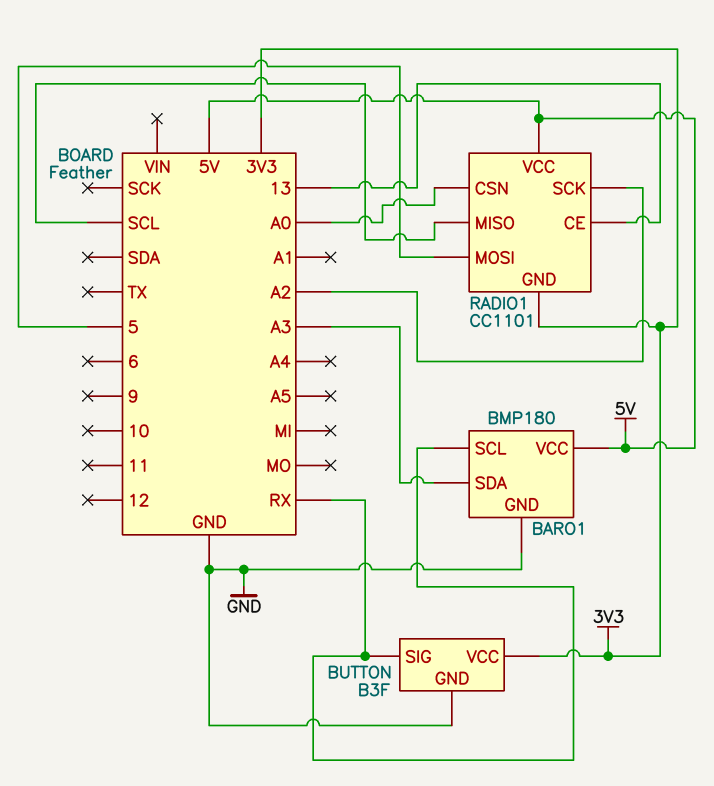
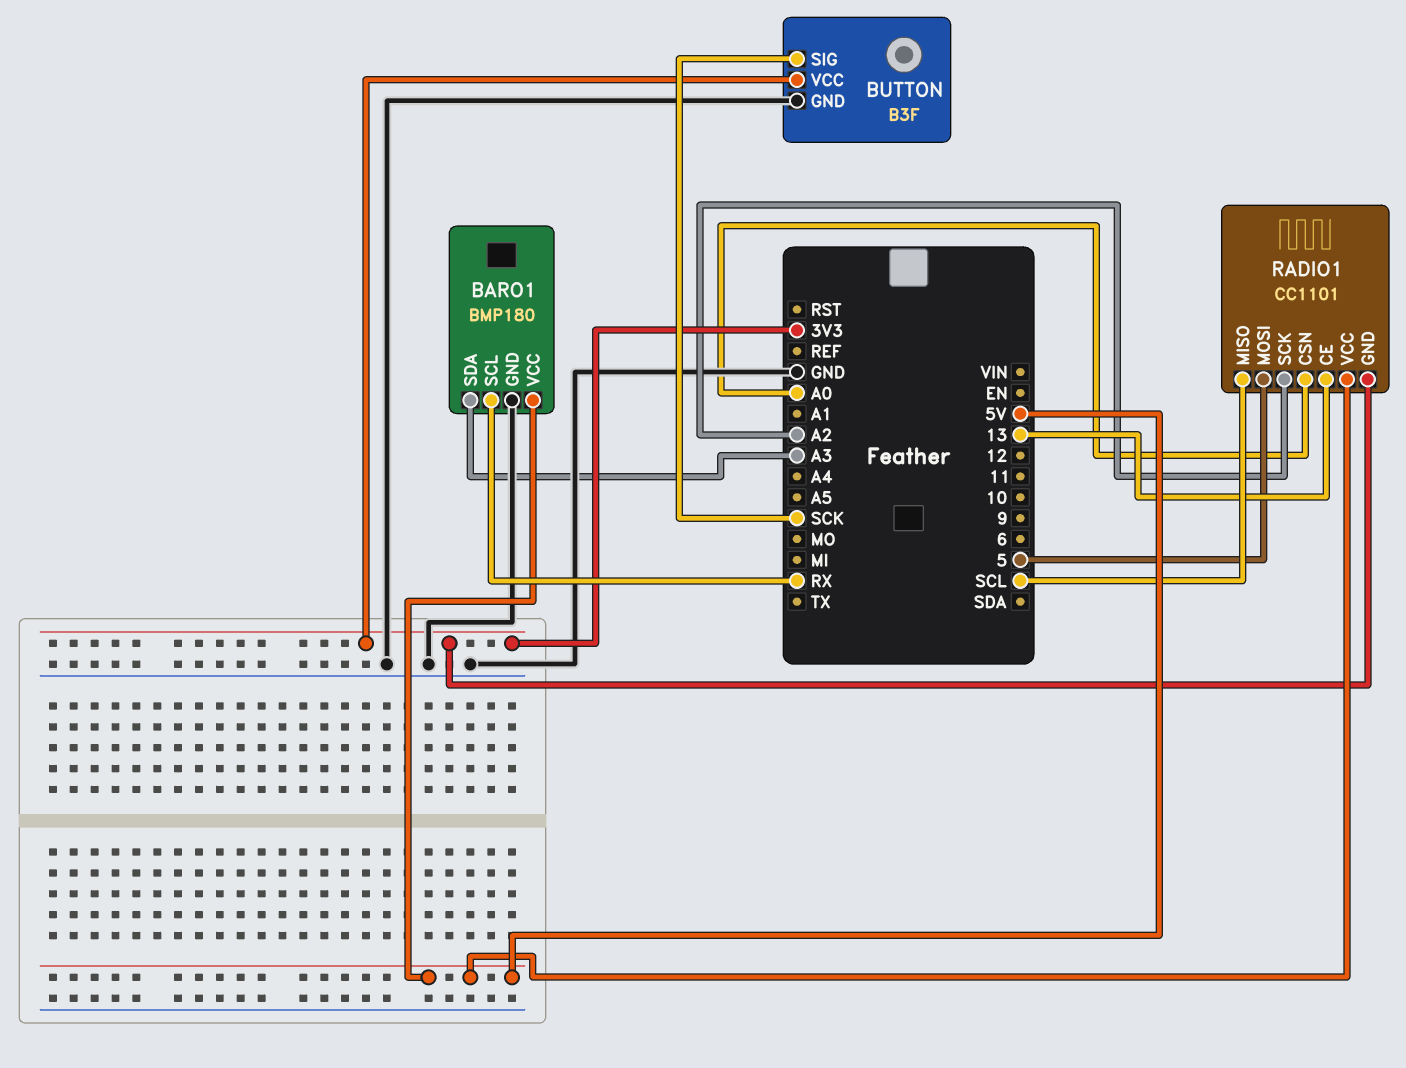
BUTTON pin SIG: RX -> SCK

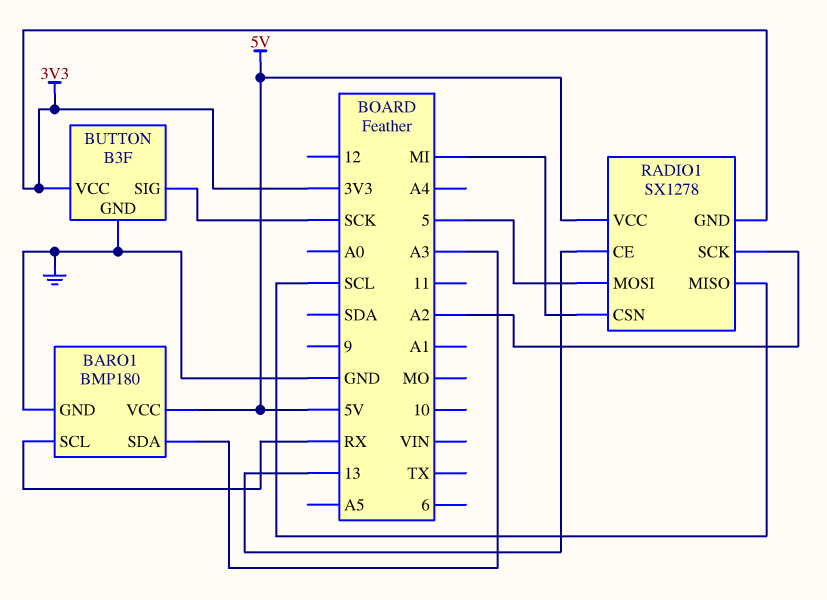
RADIO1: CC1101 -> SX1278
RADIO1 pin CSN: A0 -> MI

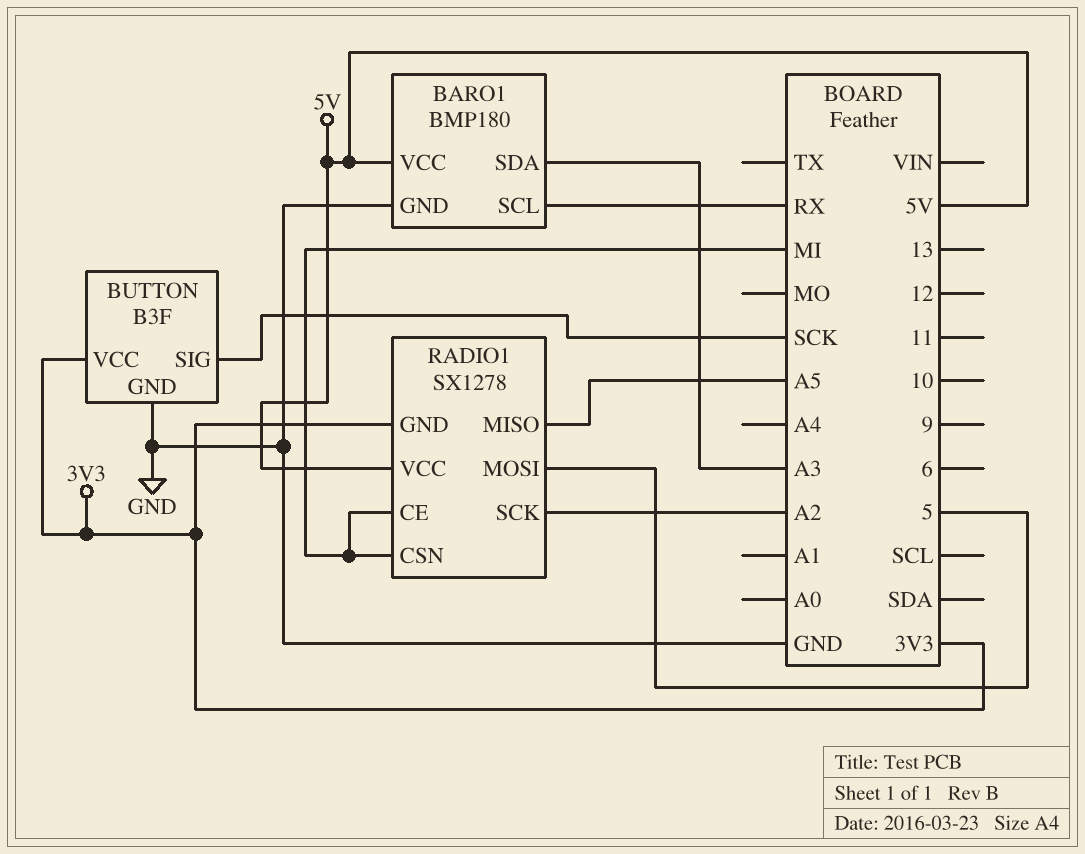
RADIO1 pin CE: 13 -> MI
RADIO1 pin MISO: SCL -> A5

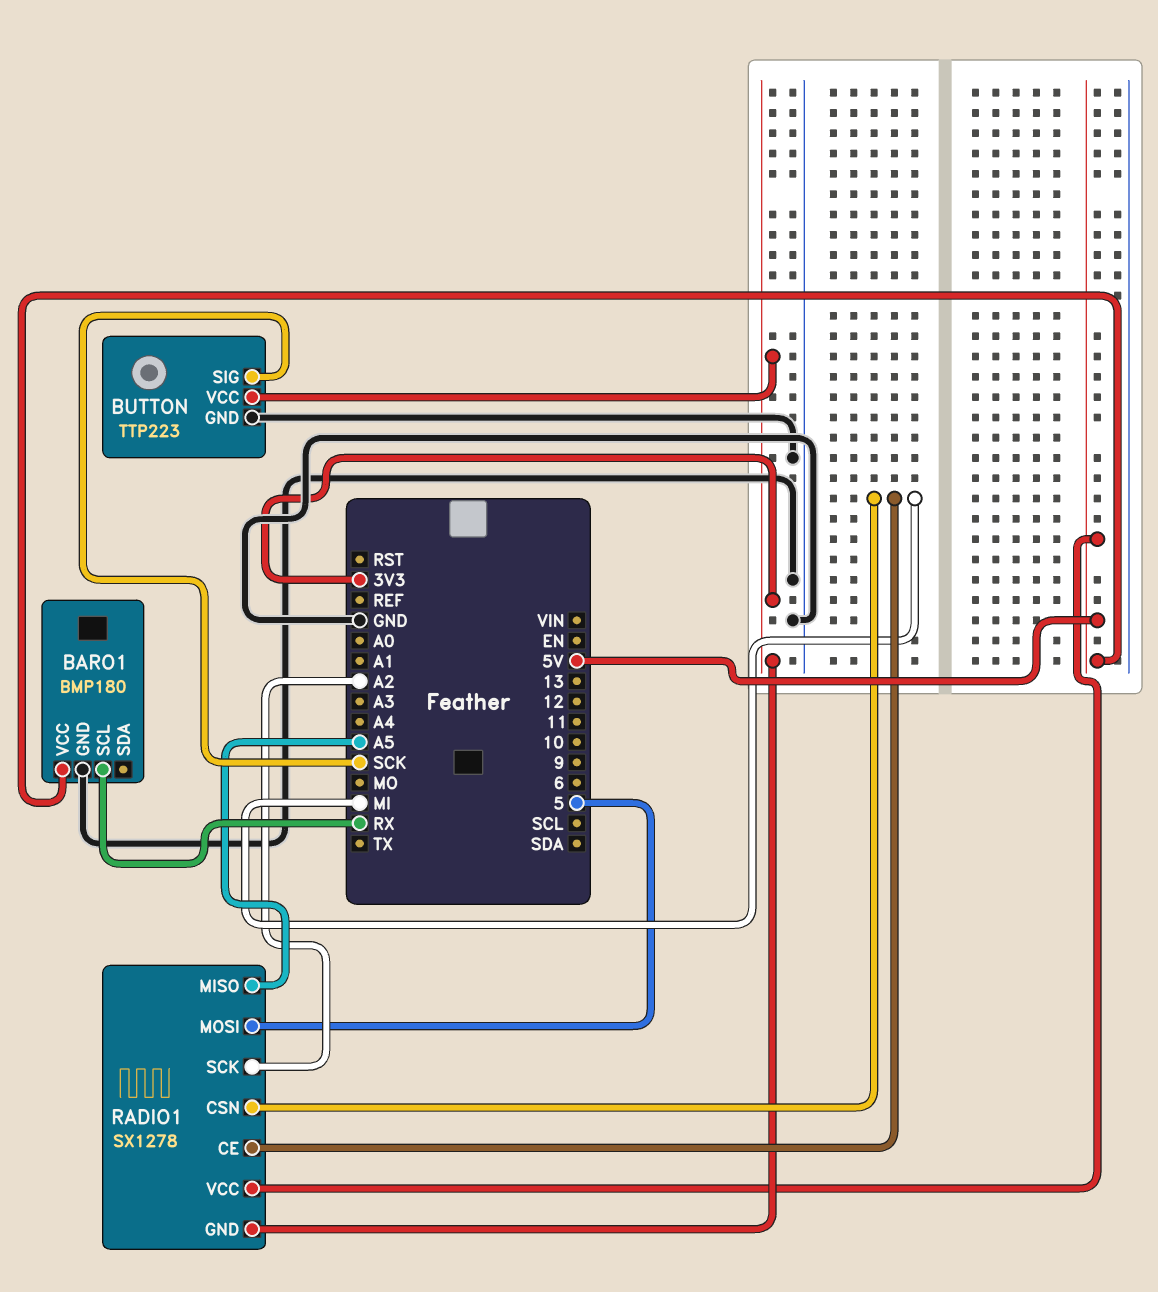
BARO1 pin SDA: A3 -> none
BUTTON: B3F -> TTP223

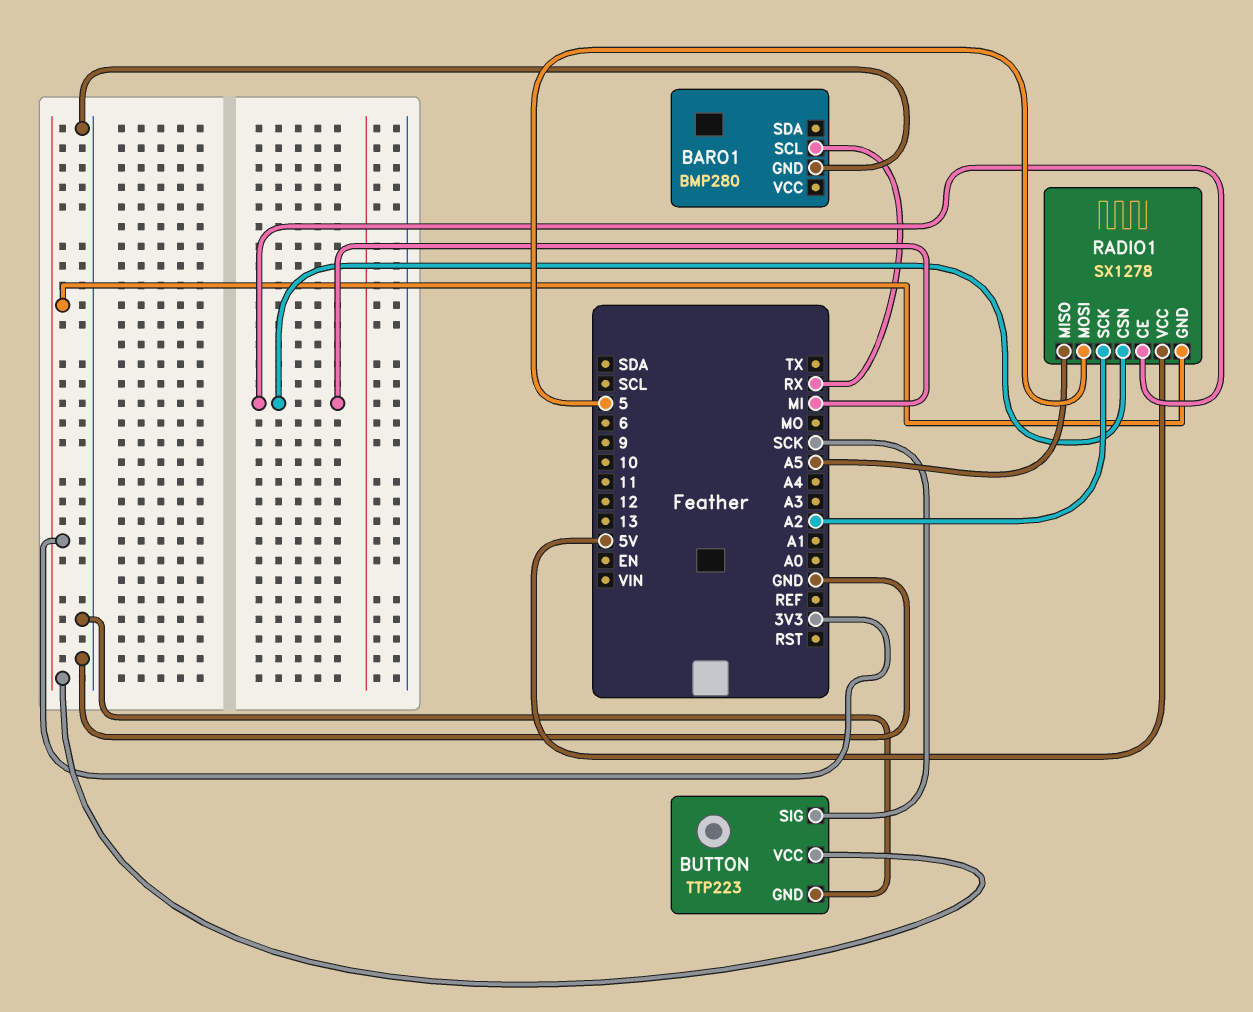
BARO1: BMP180 -> BMP280
BARO1 pin VCC: 5V -> none

